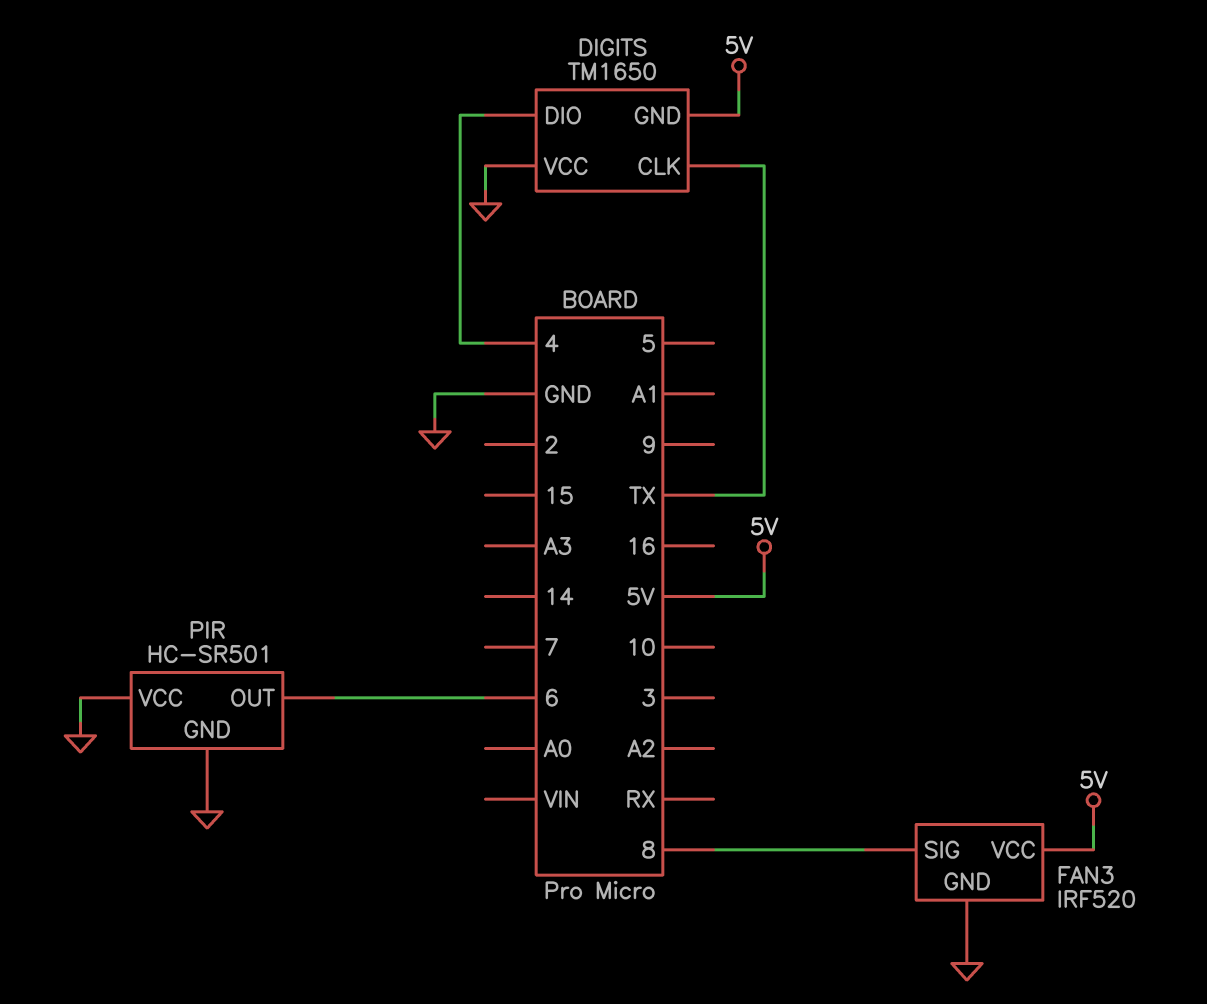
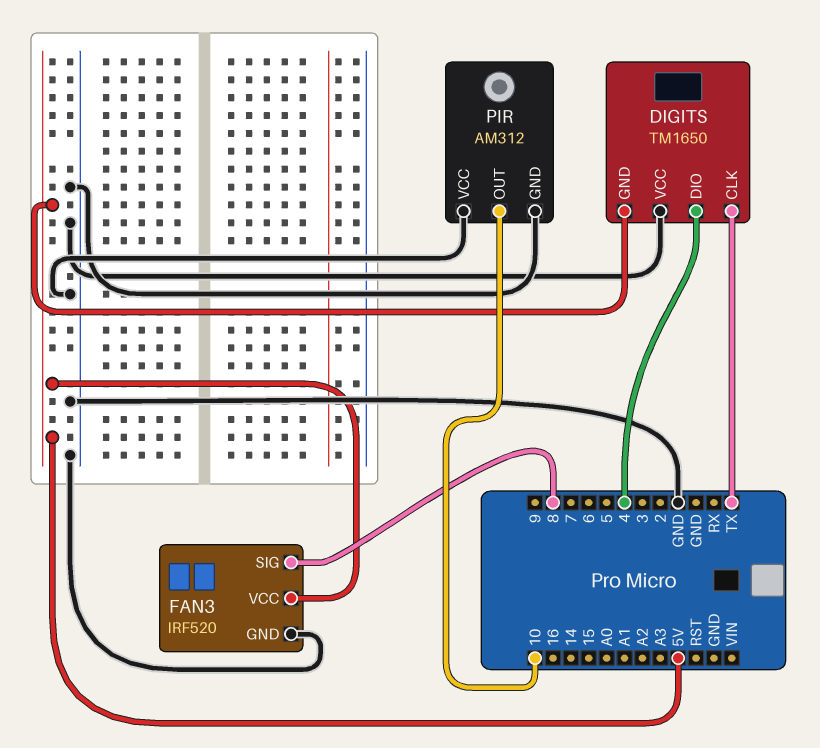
PIR: HC-SR501 -> AM312
PIR pin OUT: 6 -> 10

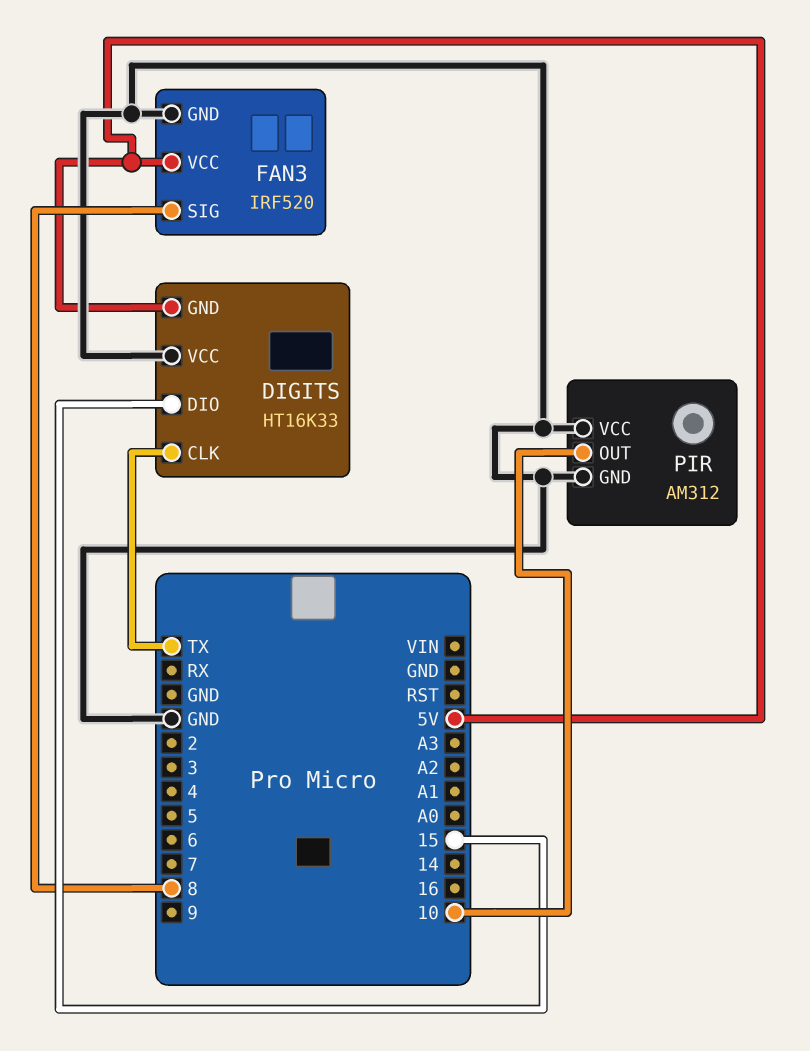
DIGITS: TM1650 -> HT16K33
DIGITS pin DIO: 4 -> 15

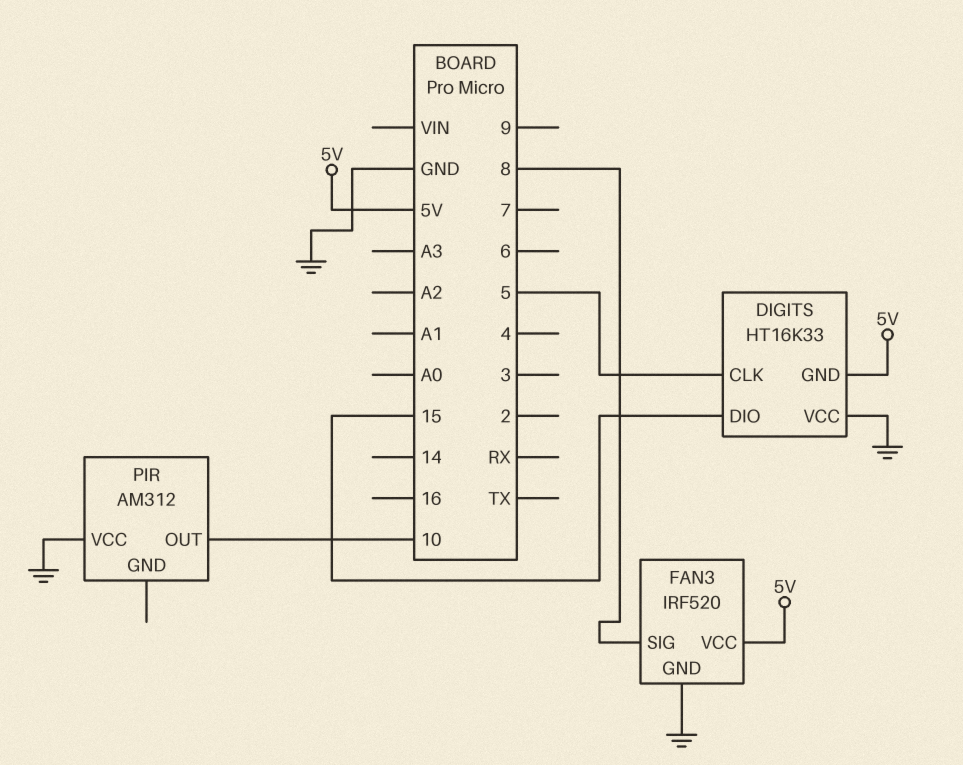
DIGITS pin CLK: TX -> 5
PIR pin GND: GND -> none

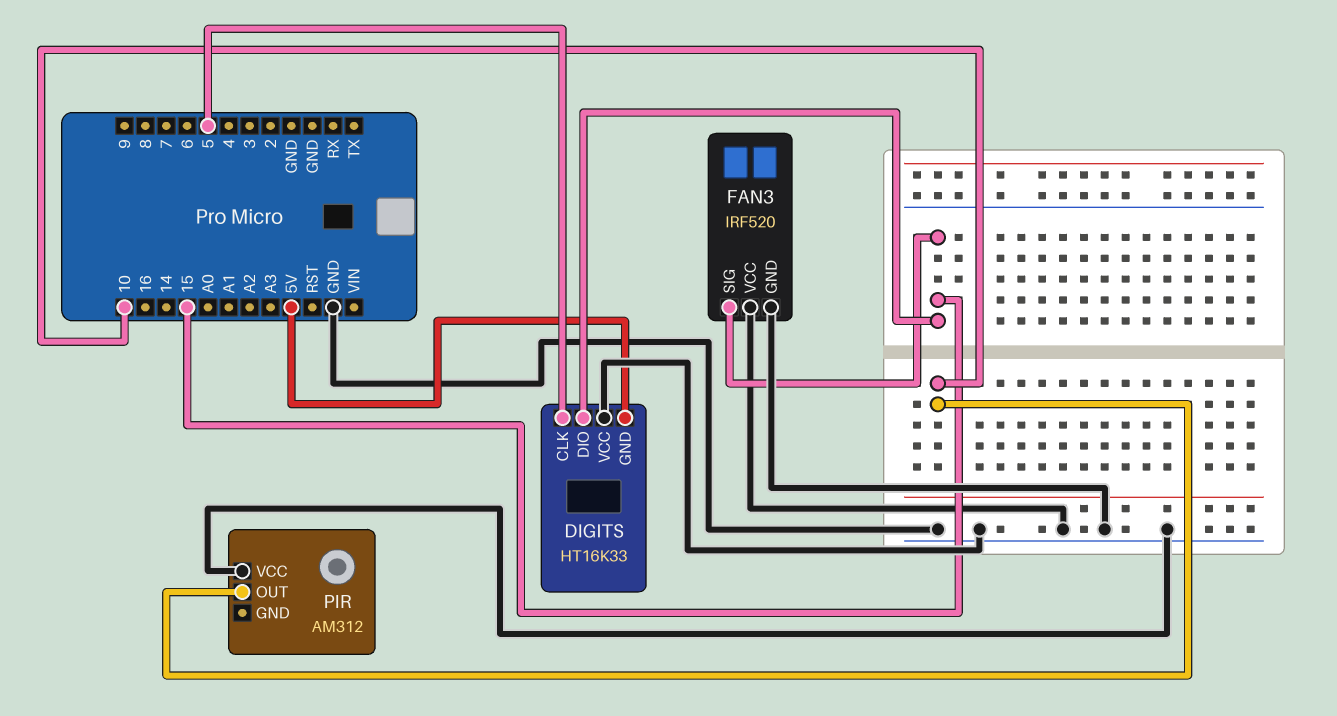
FAN3 pin SIG: 8 -> 15
FAN3 pin VCC: 5V -> GND

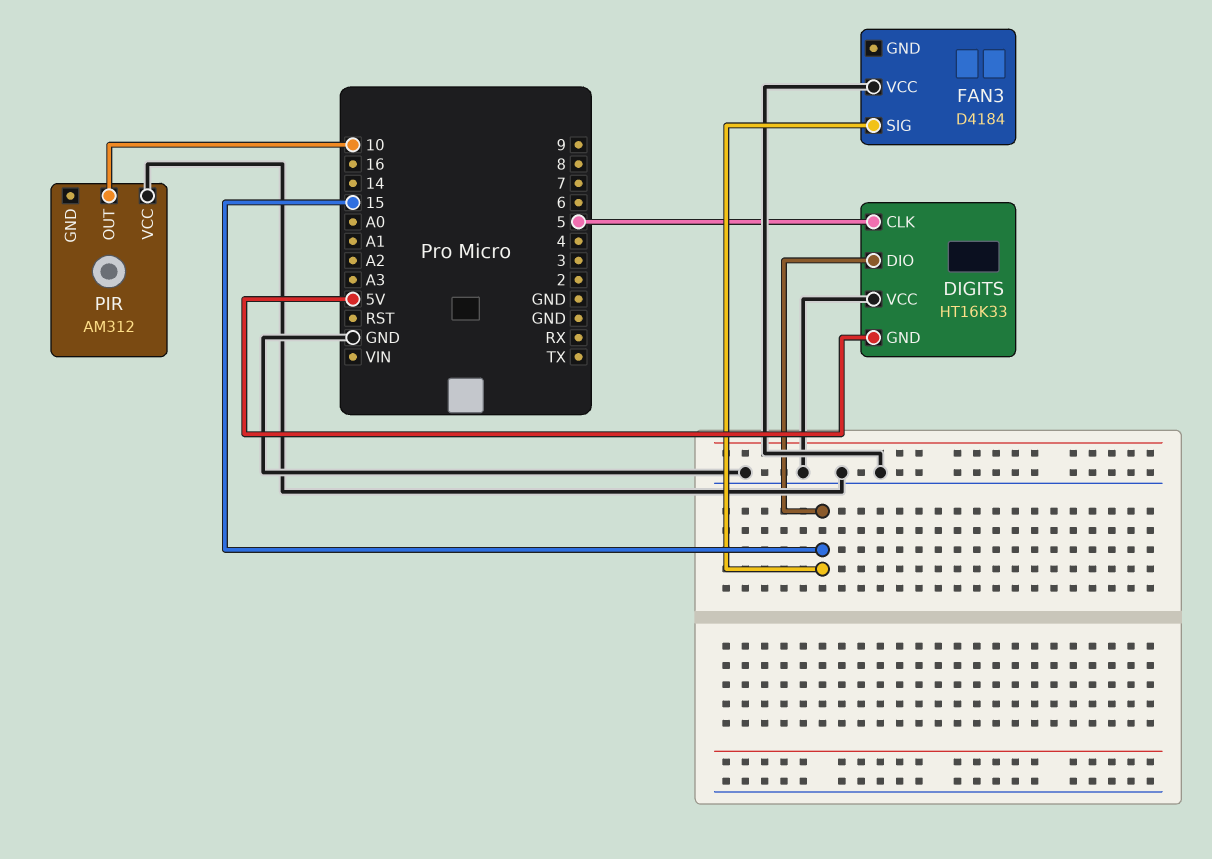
FAN3: IRF520 -> D4184
FAN3 pin GND: GND -> none

